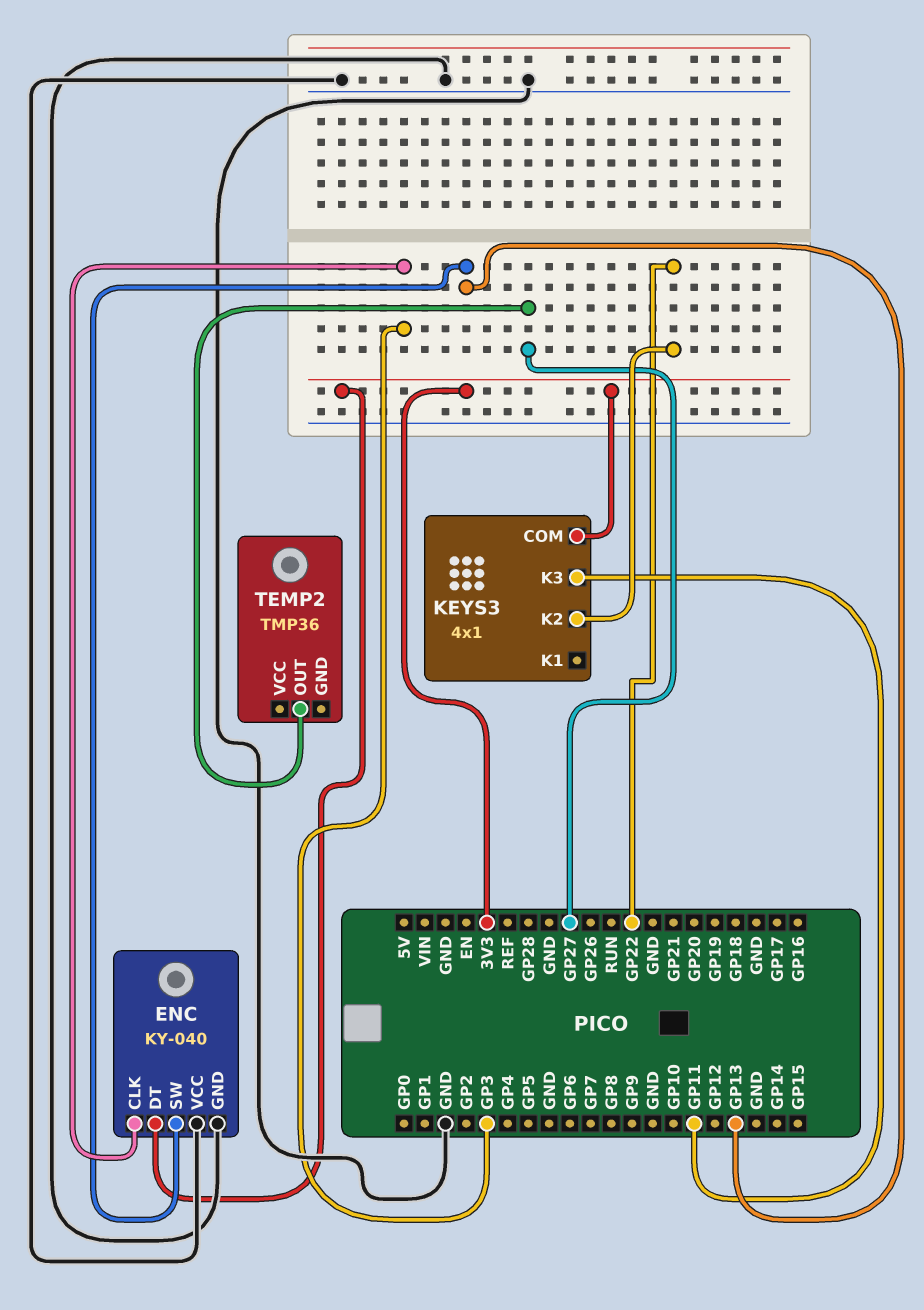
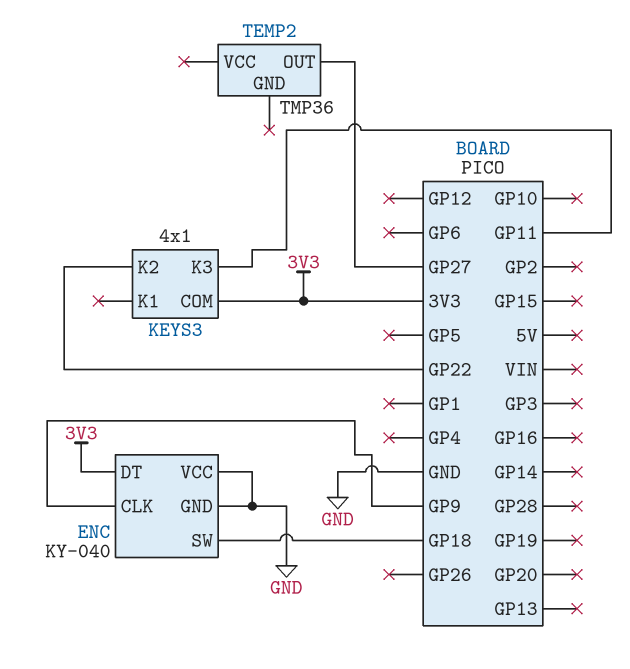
ENC pin CLK: GP3 -> GP9
ENC pin SW: GP13 -> GP18

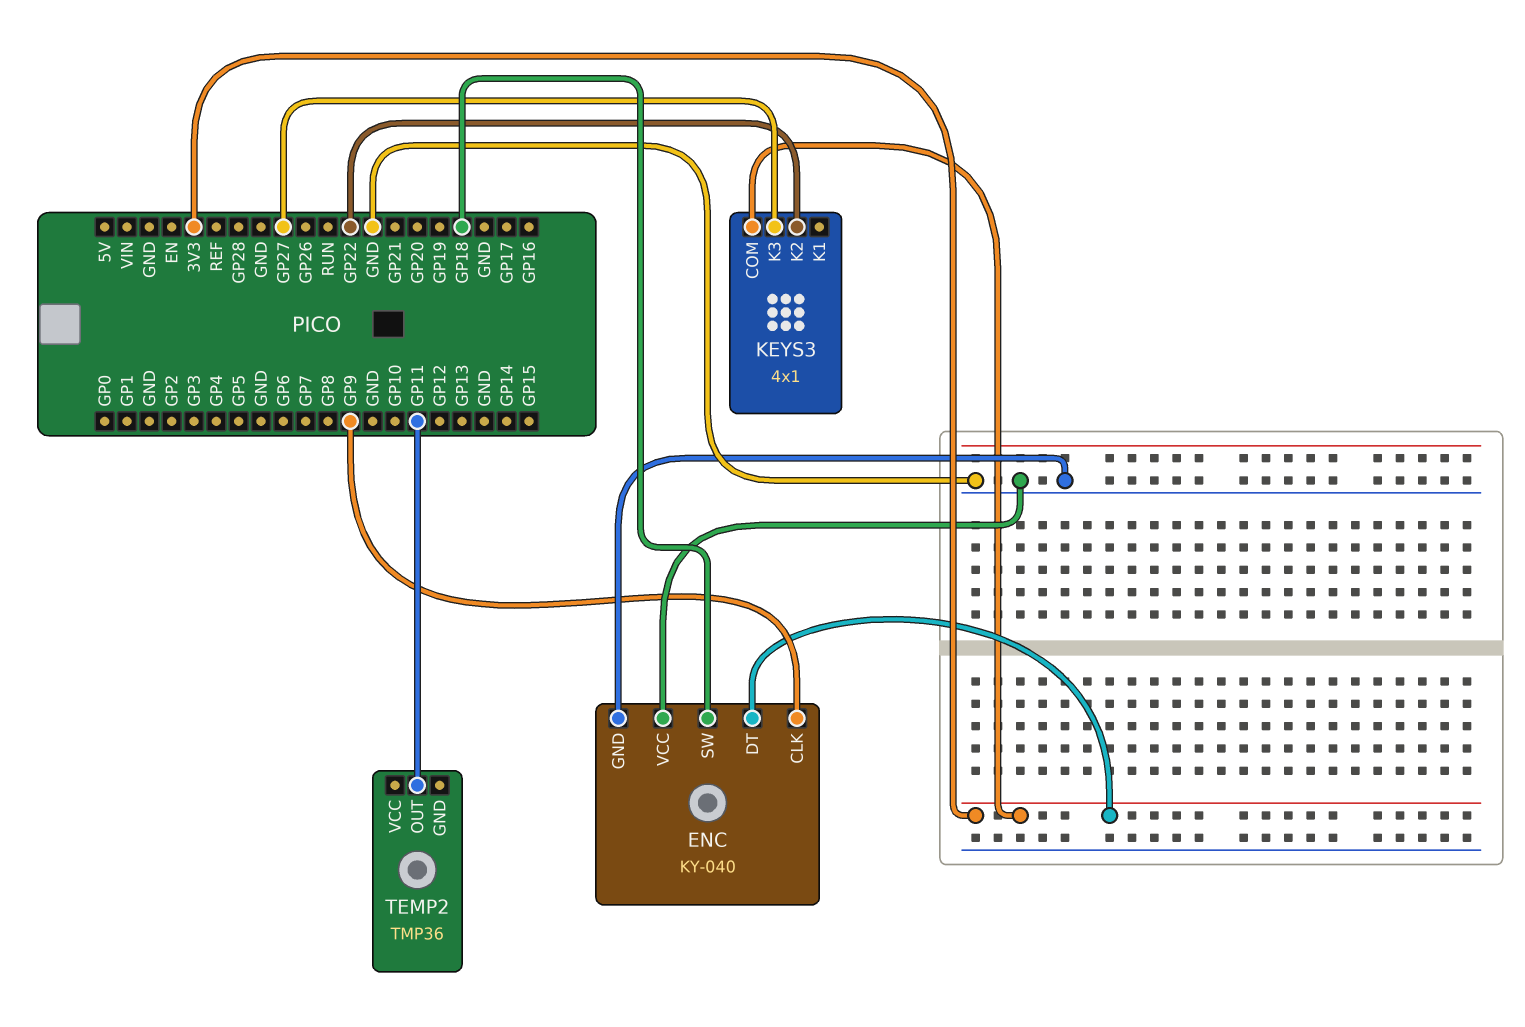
KEYS3 pin K3: GP11 -> GP27
TEMP2 pin OUT: GP27 -> GP11

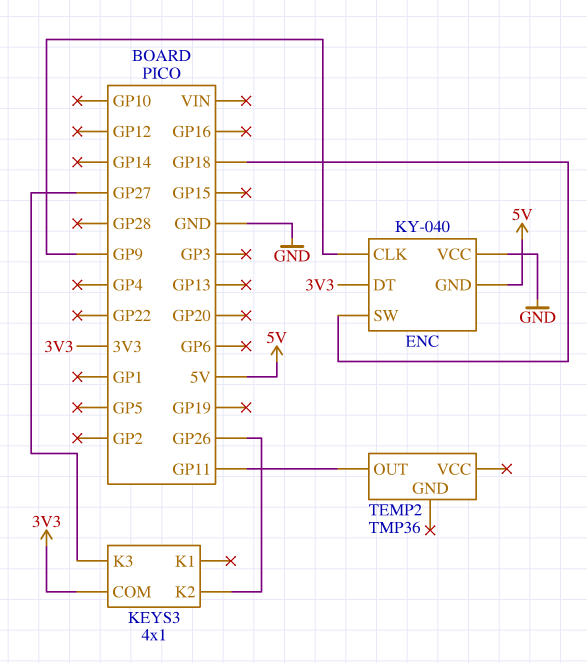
ENC pin GND: GND -> 5V
KEYS3 pin K2: GP22 -> GP26

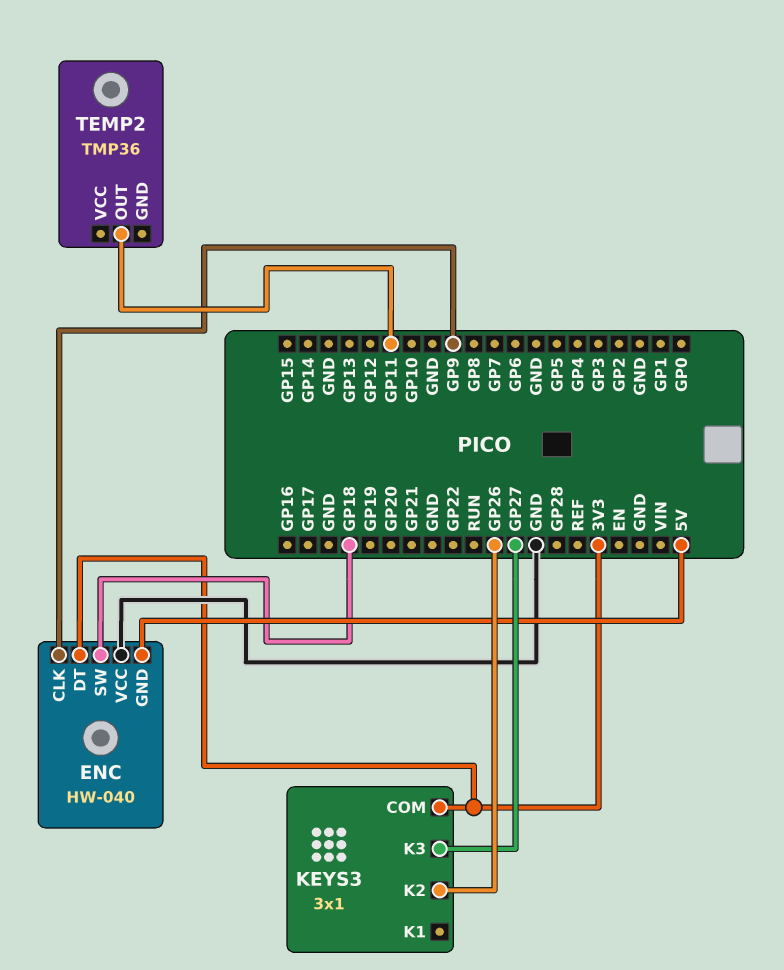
ENC: KY-040 -> HW-040
KEYS3: 4x1 -> 3x1

